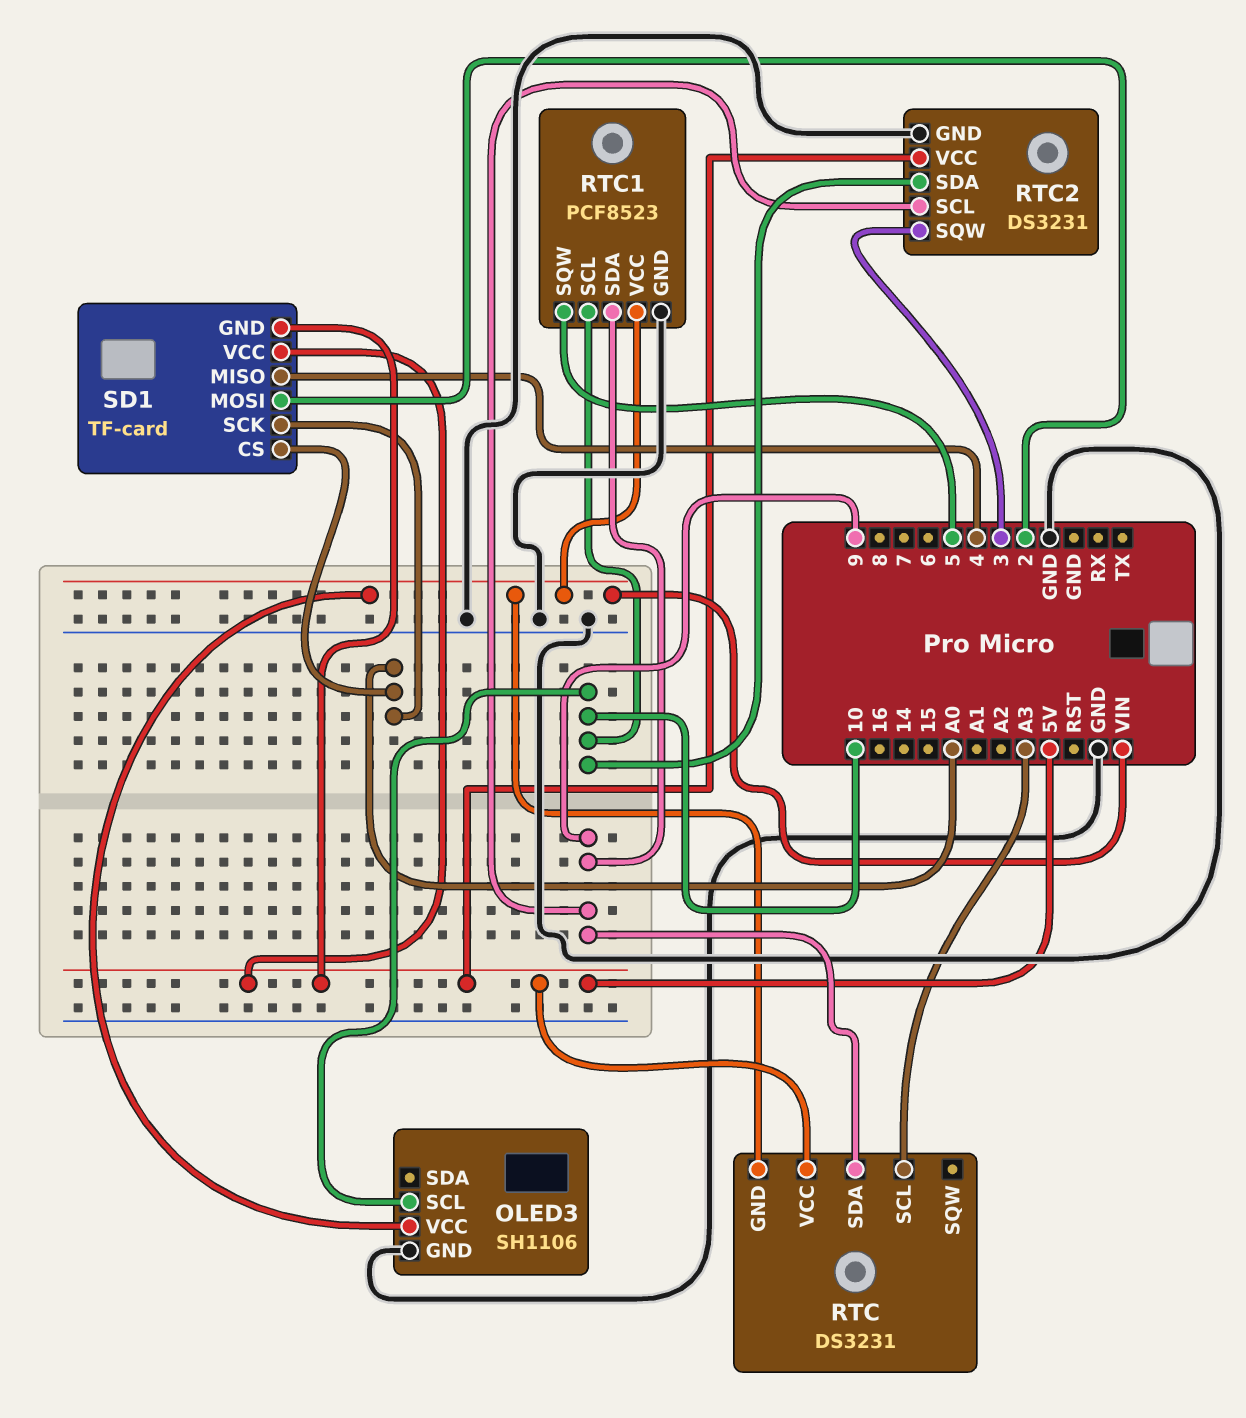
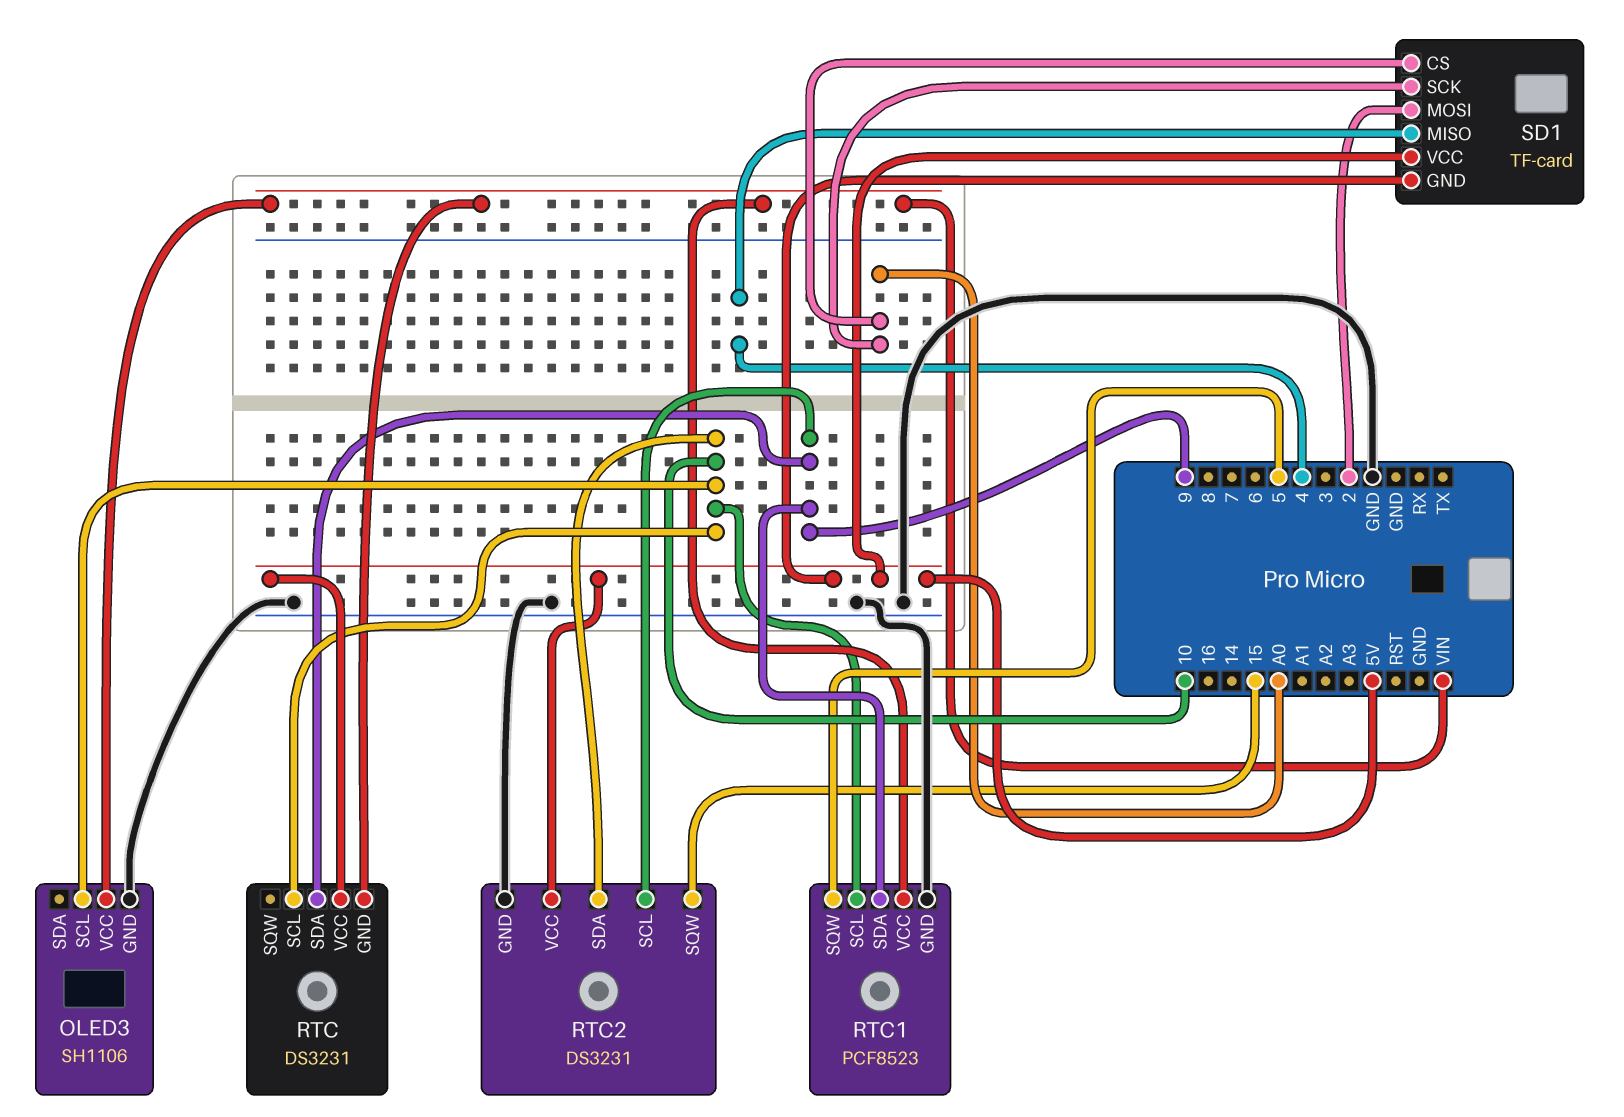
RTC pin SCL: A3 -> 10
RTC2 pin SQW: 3 -> 15

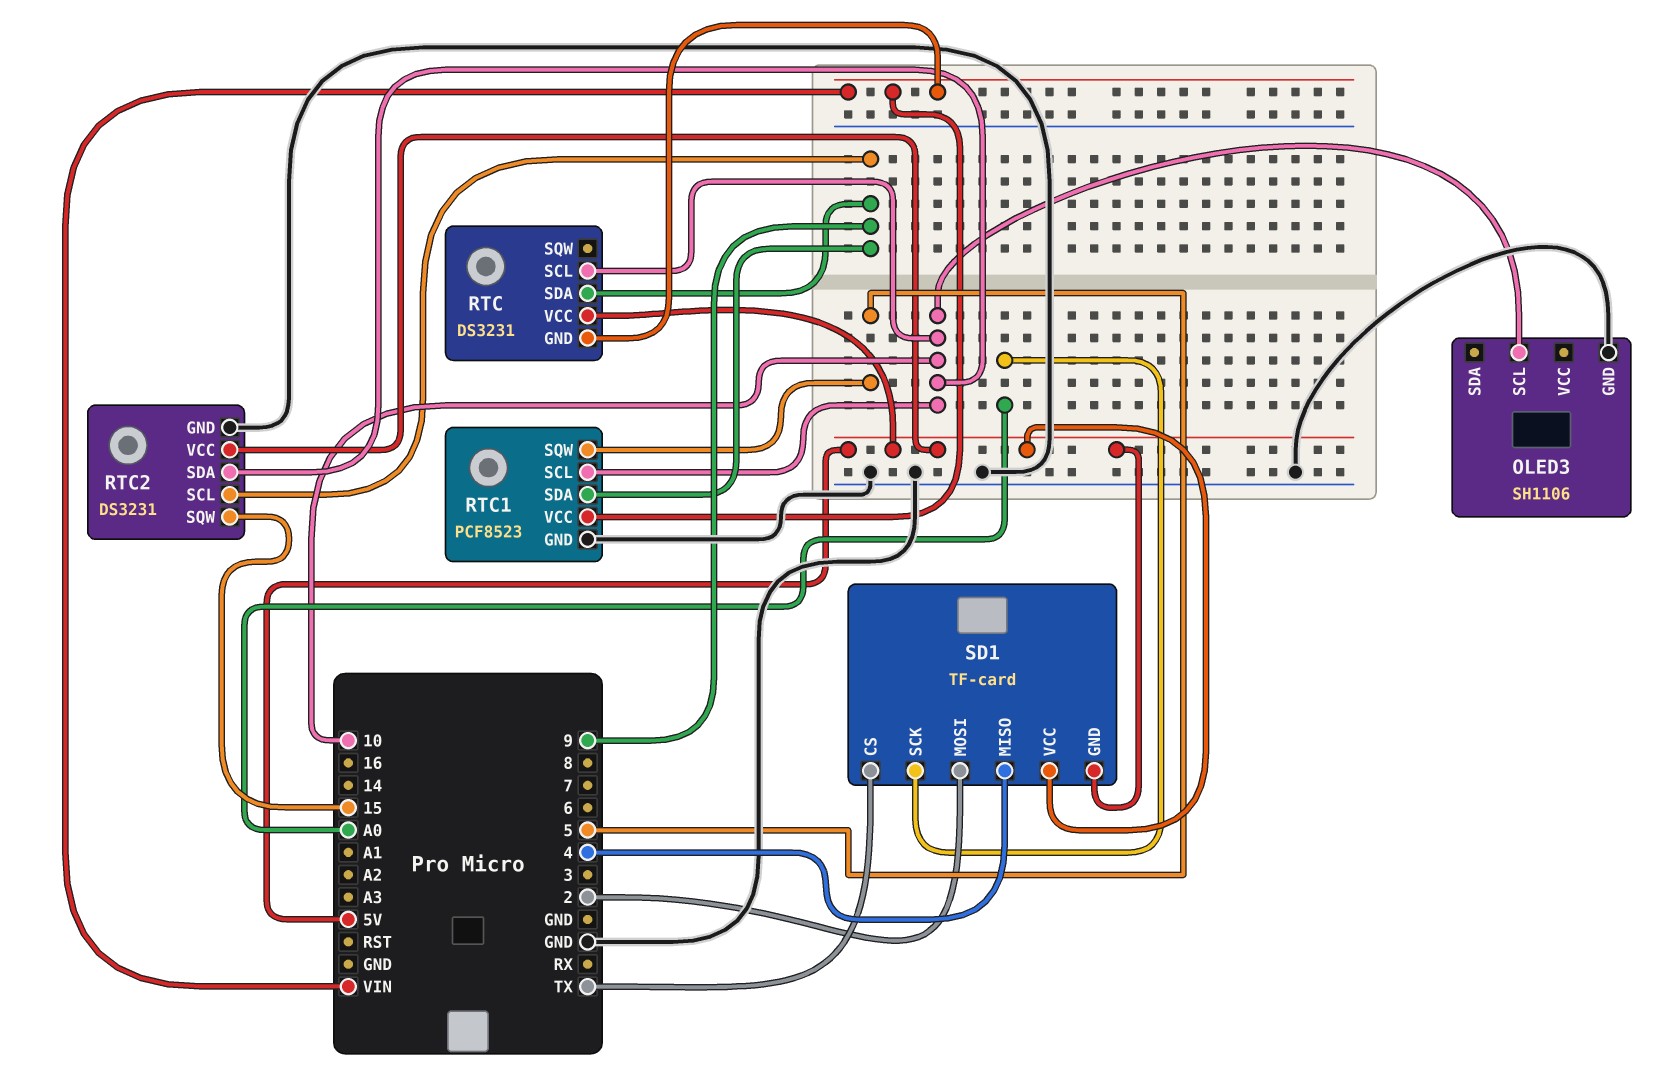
OLED3 pin VCC: VIN -> none
SD1 pin CS: A0 -> TX

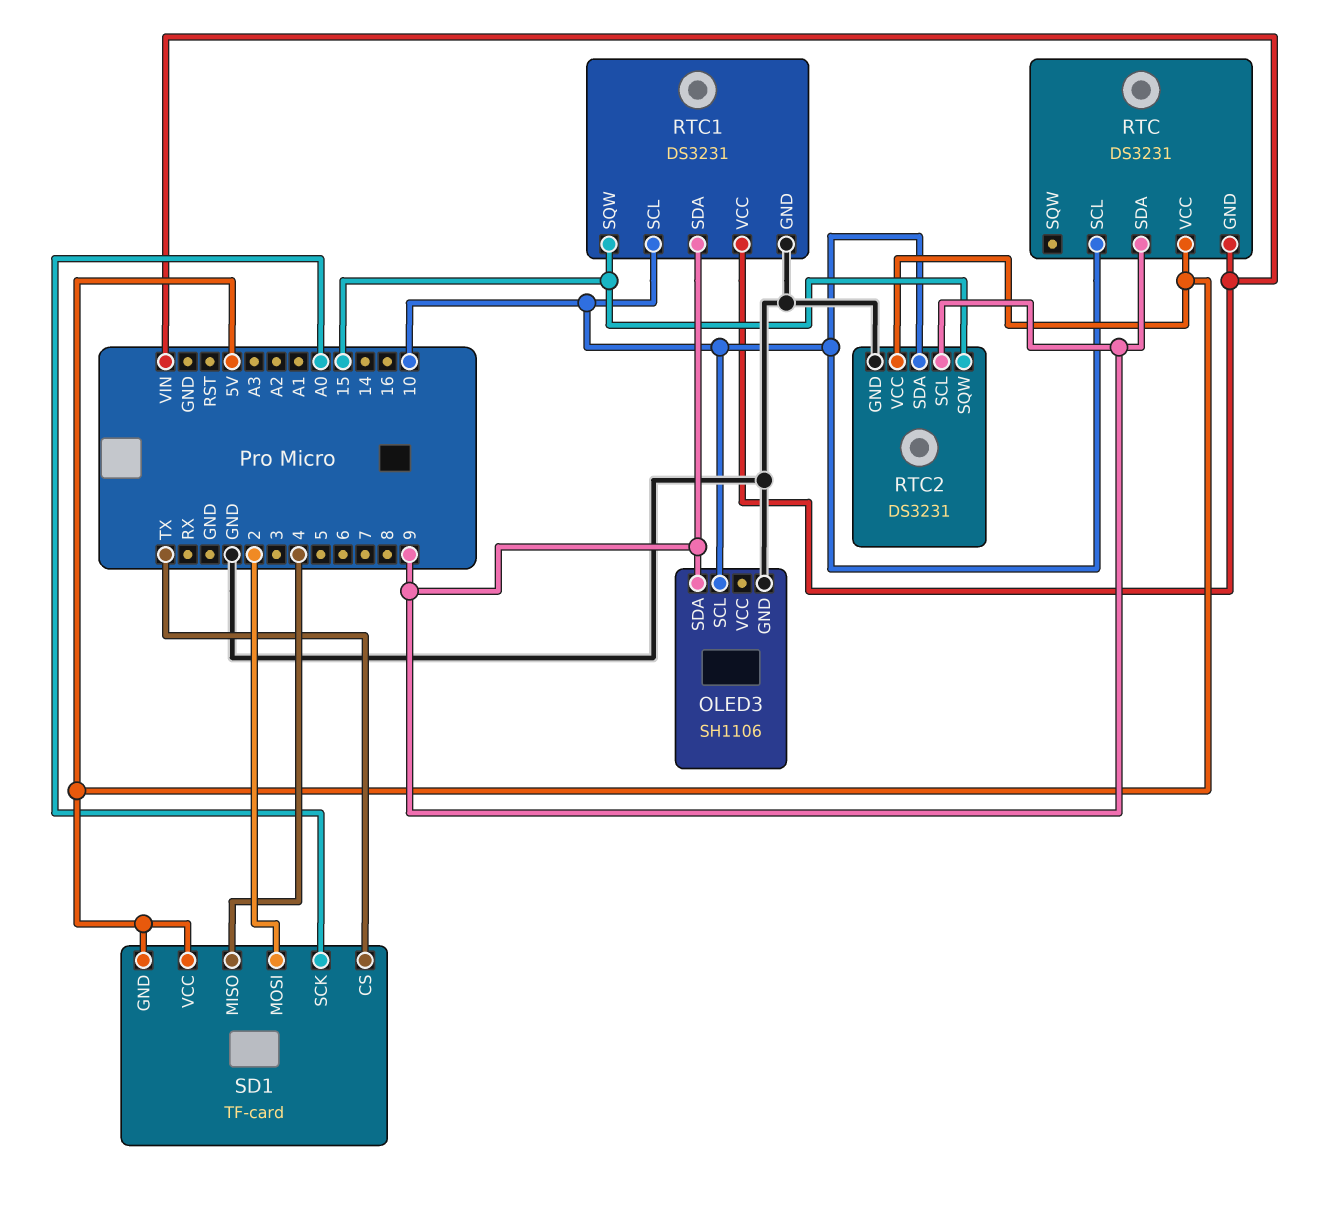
OLED3 pin SDA: none -> 9
RTC1: PCF8523 -> DS3231
RTC1 pin SQW: 5 -> 15

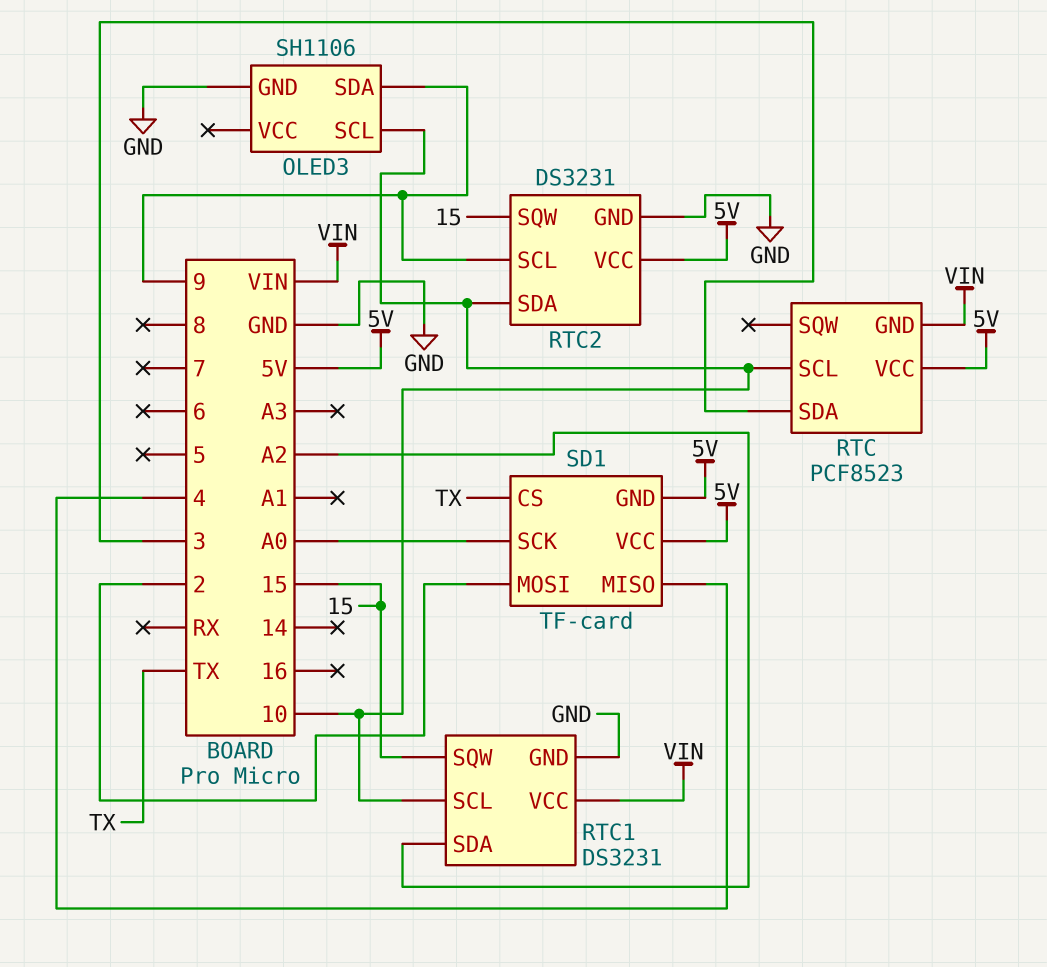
RTC: DS3231 -> PCF8523
RTC pin SDA: 9 -> 3
RTC1 pin SDA: 9 -> A2

